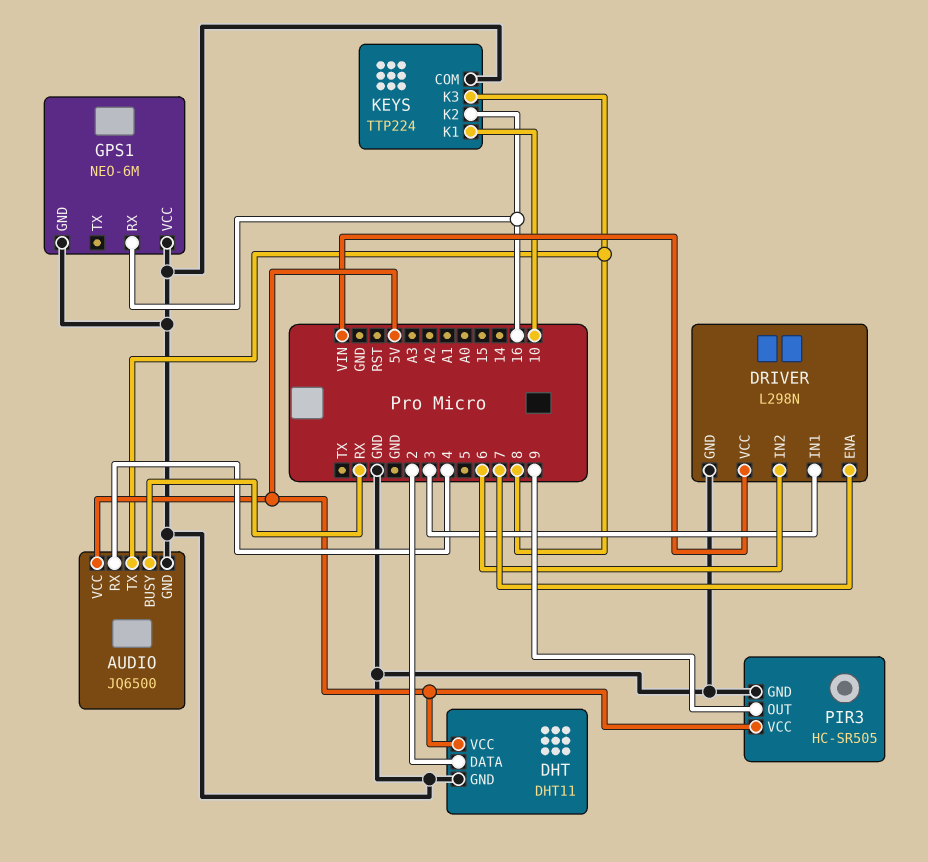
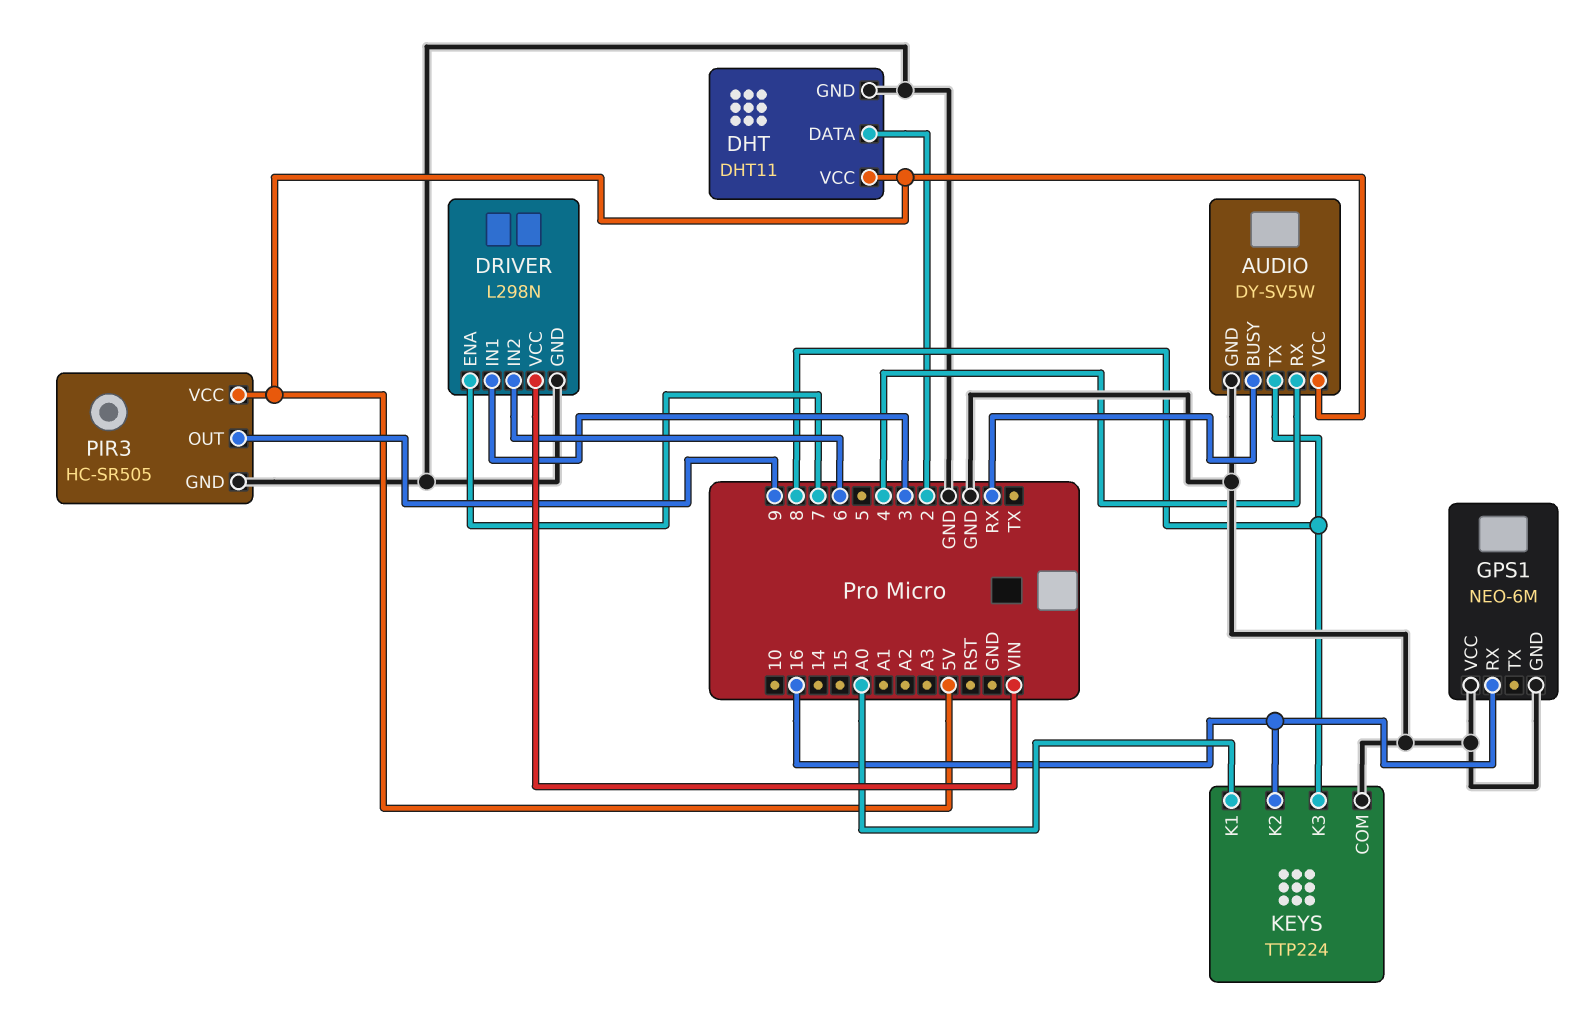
AUDIO: JQ6500 -> DY-SV5W
KEYS pin K1: 10 -> A0

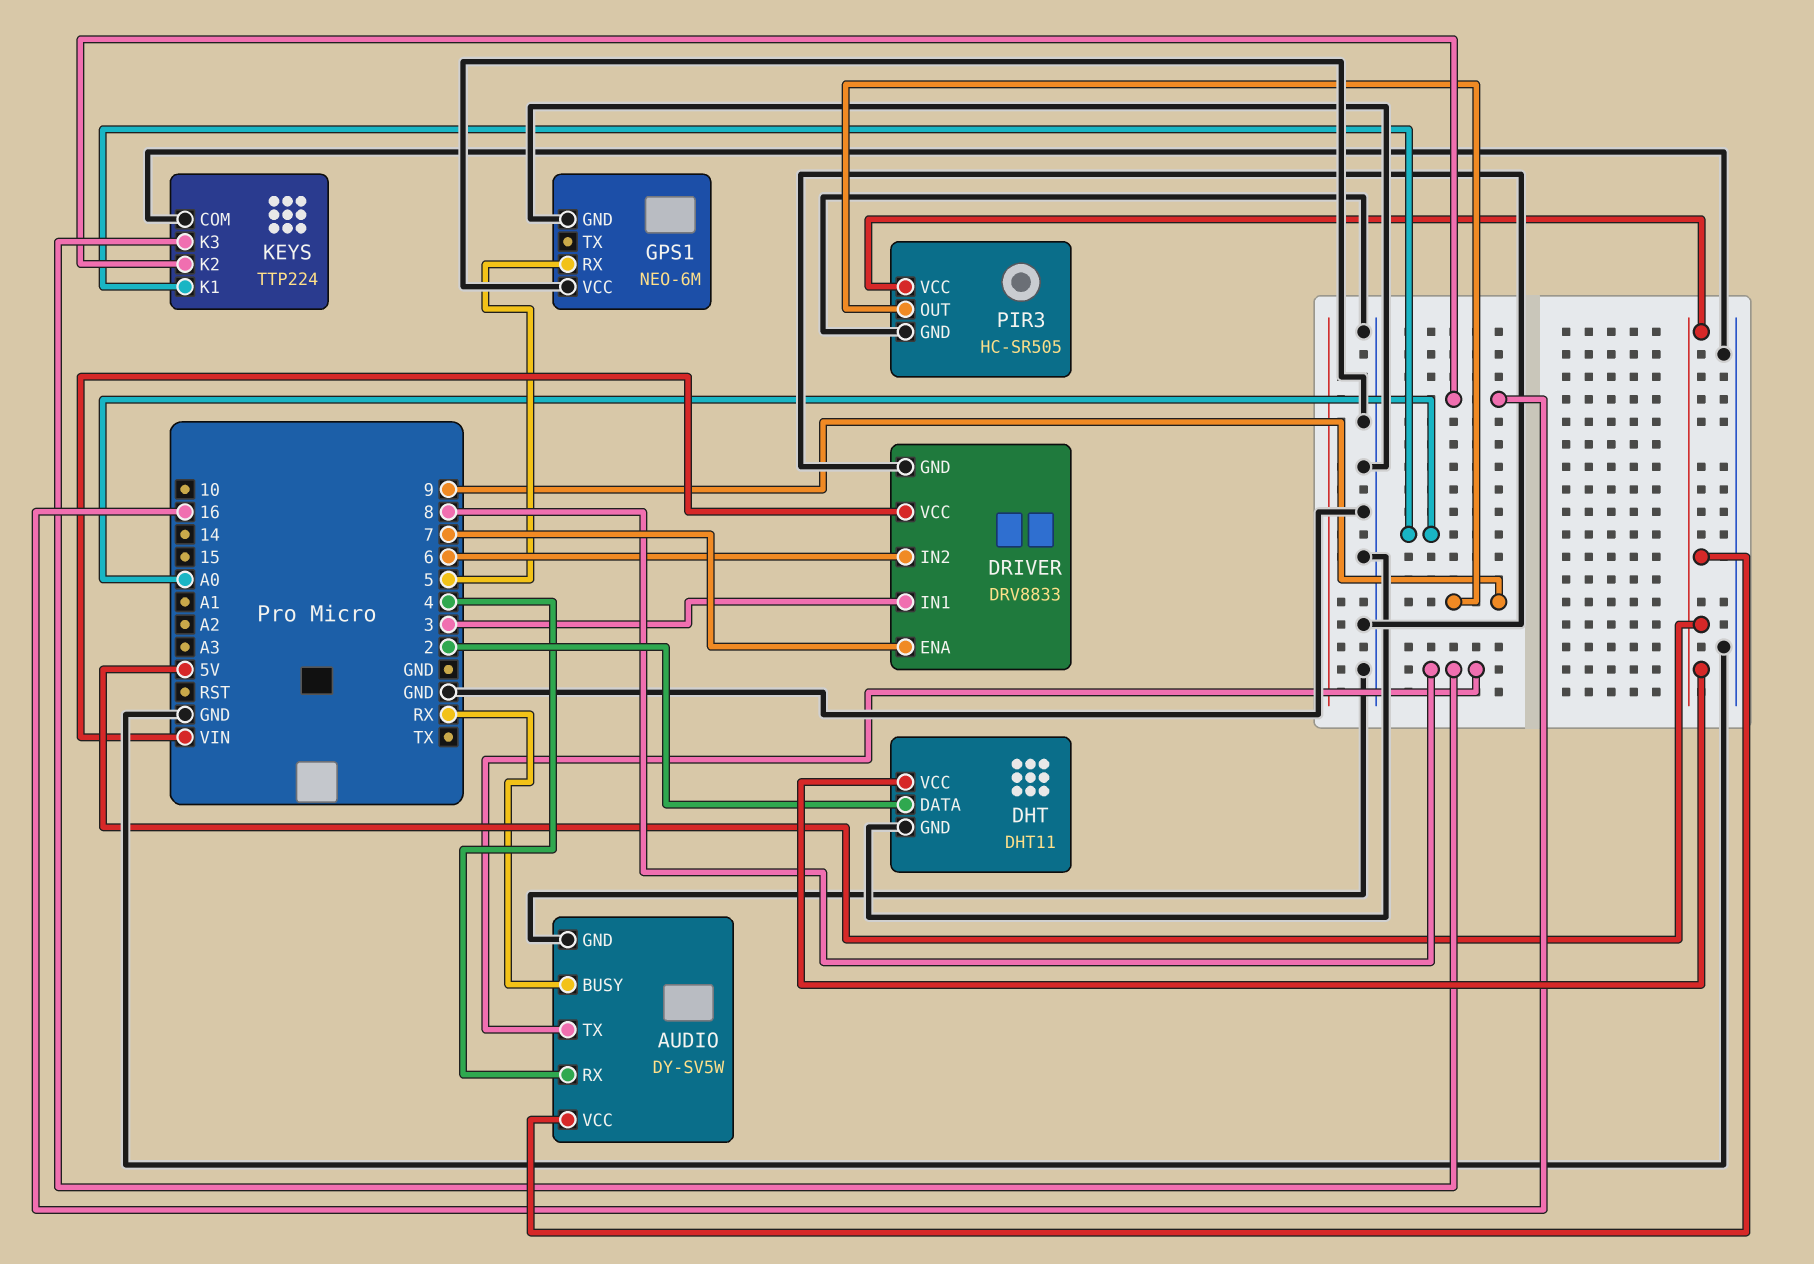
DRIVER: L298N -> DRV8833
GPS1 pin RX: 16 -> 5

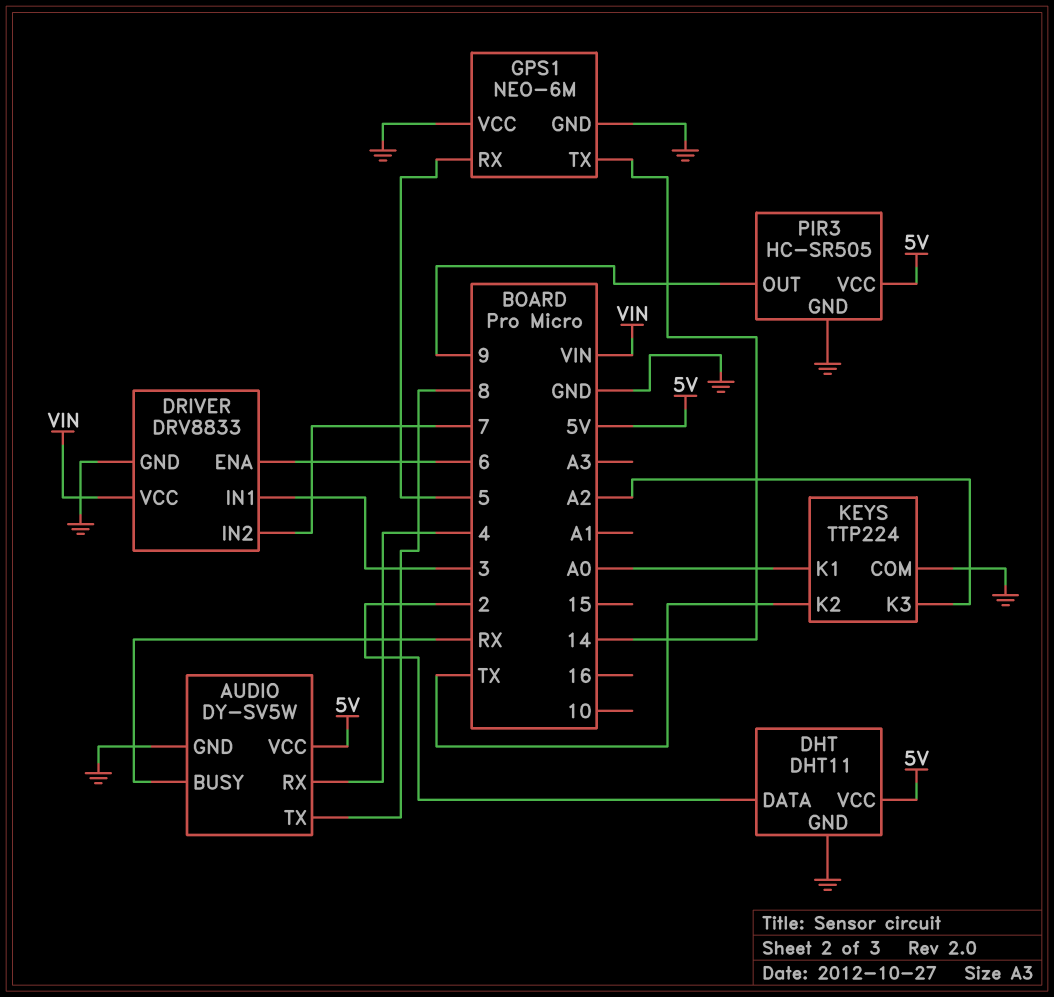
DRIVER pin ENA: 7 -> 6
DRIVER pin IN2: 6 -> 7
GPS1 pin TX: none -> 14
KEYS pin K2: 16 -> TX
KEYS pin K3: 8 -> A2

